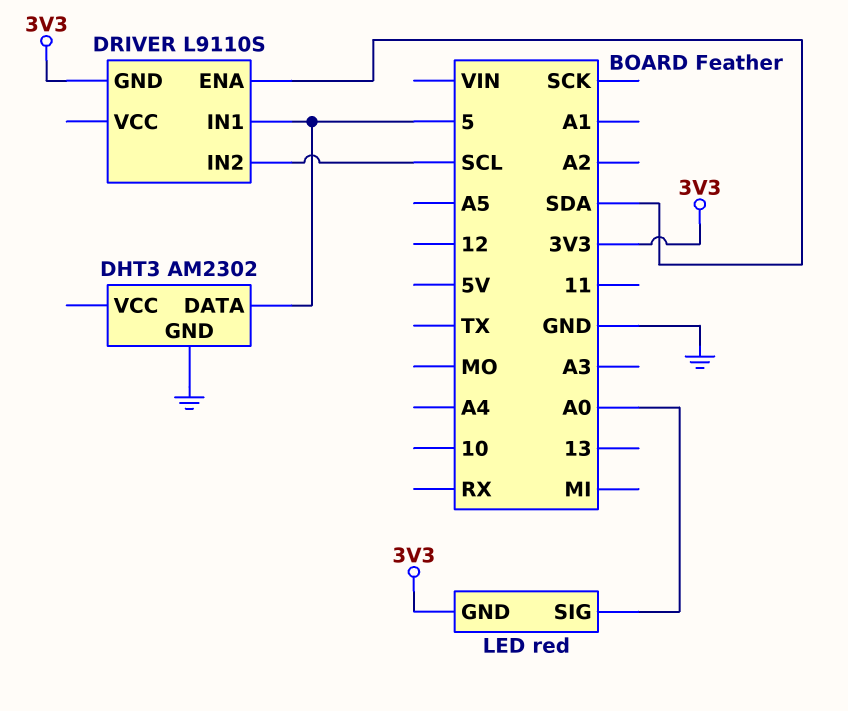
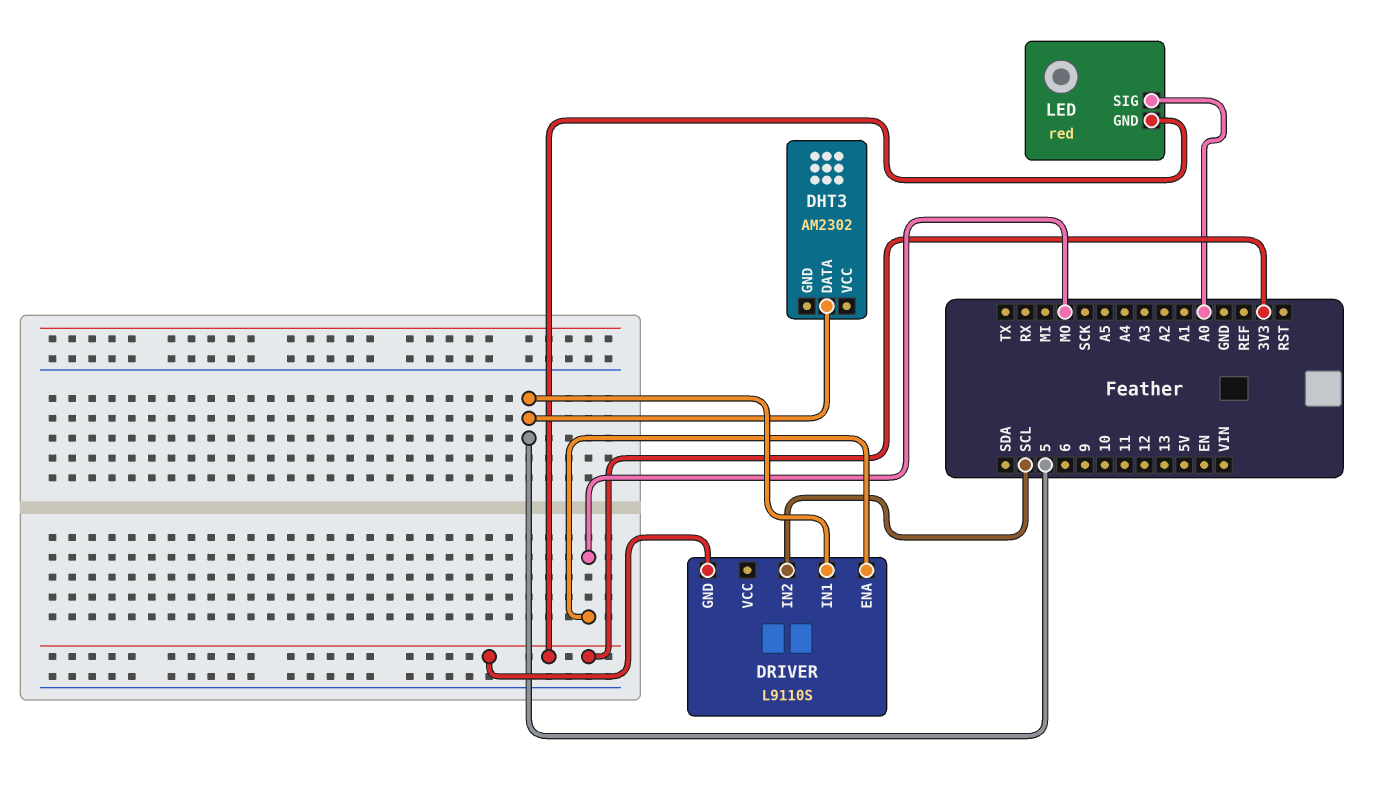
DHT3 pin GND: GND -> none
DRIVER pin ENA: SDA -> MO

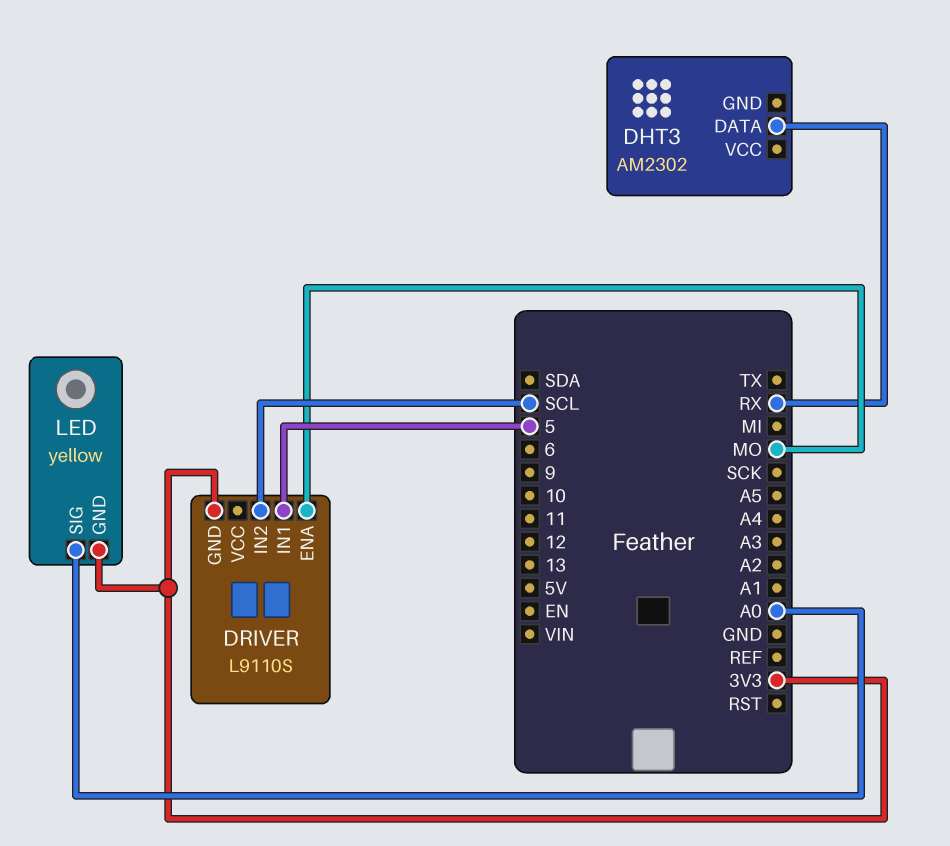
DHT3 pin DATA: 5 -> RX
LED: red -> yellow

